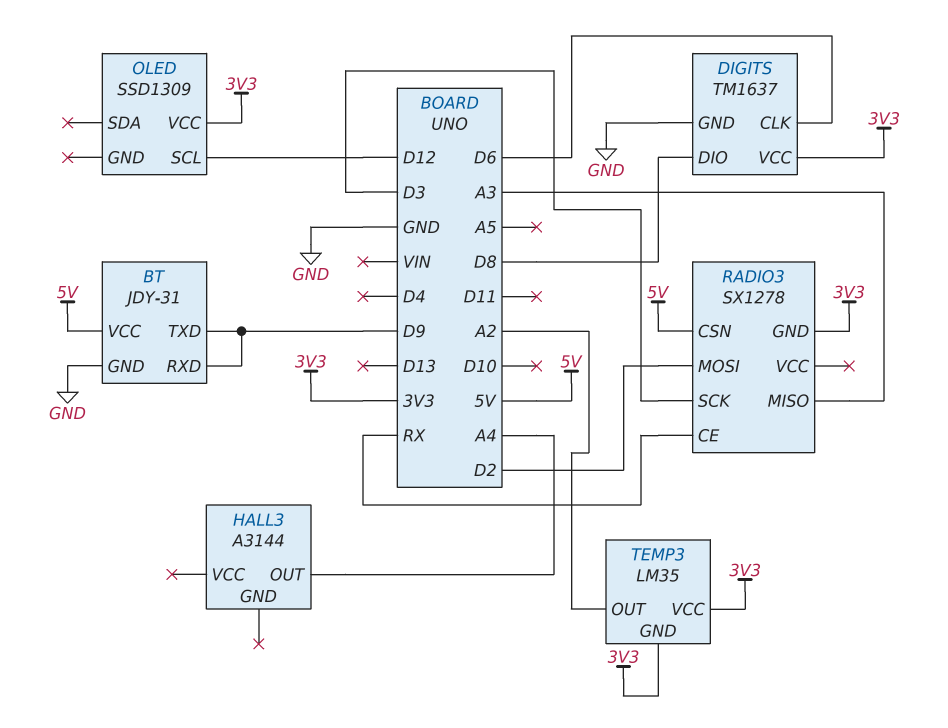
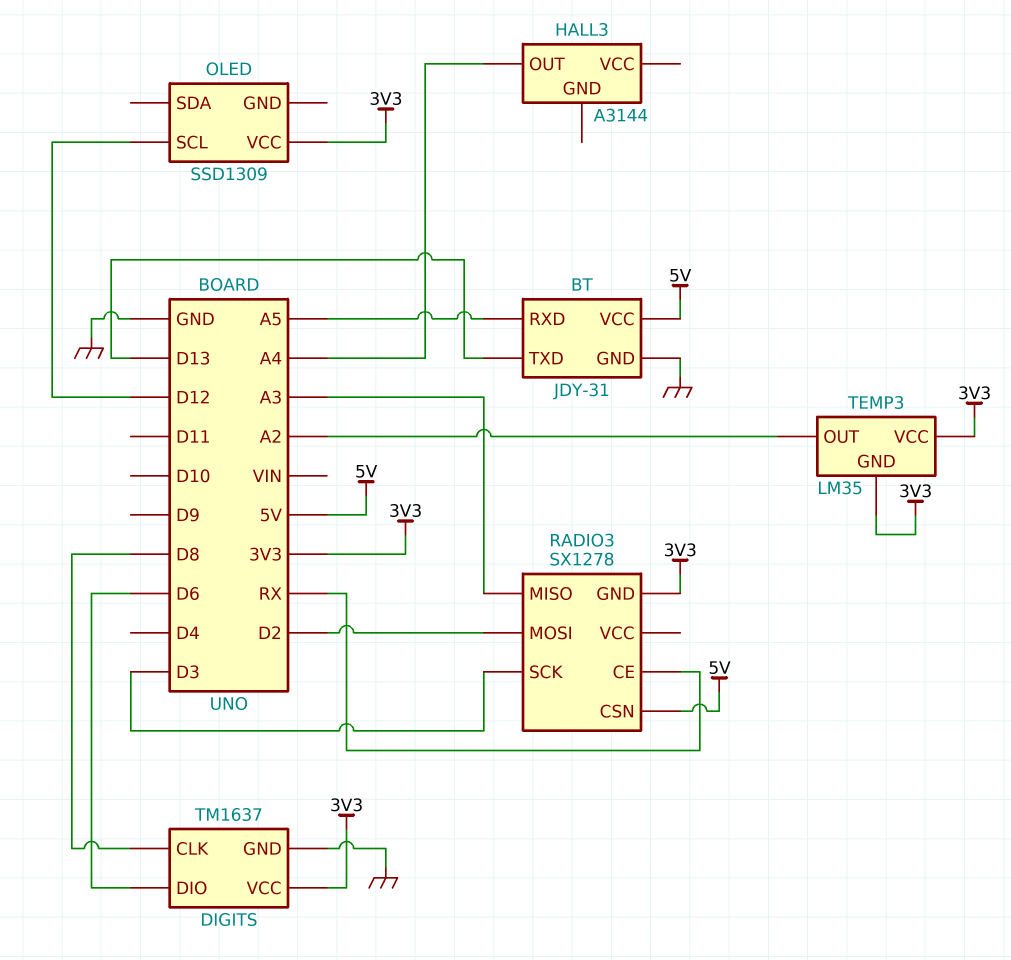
BT pin RXD: D9 -> A5
BT pin TXD: D9 -> D13
DIGITS pin CLK: D6 -> D8
DIGITS pin DIO: D8 -> D6

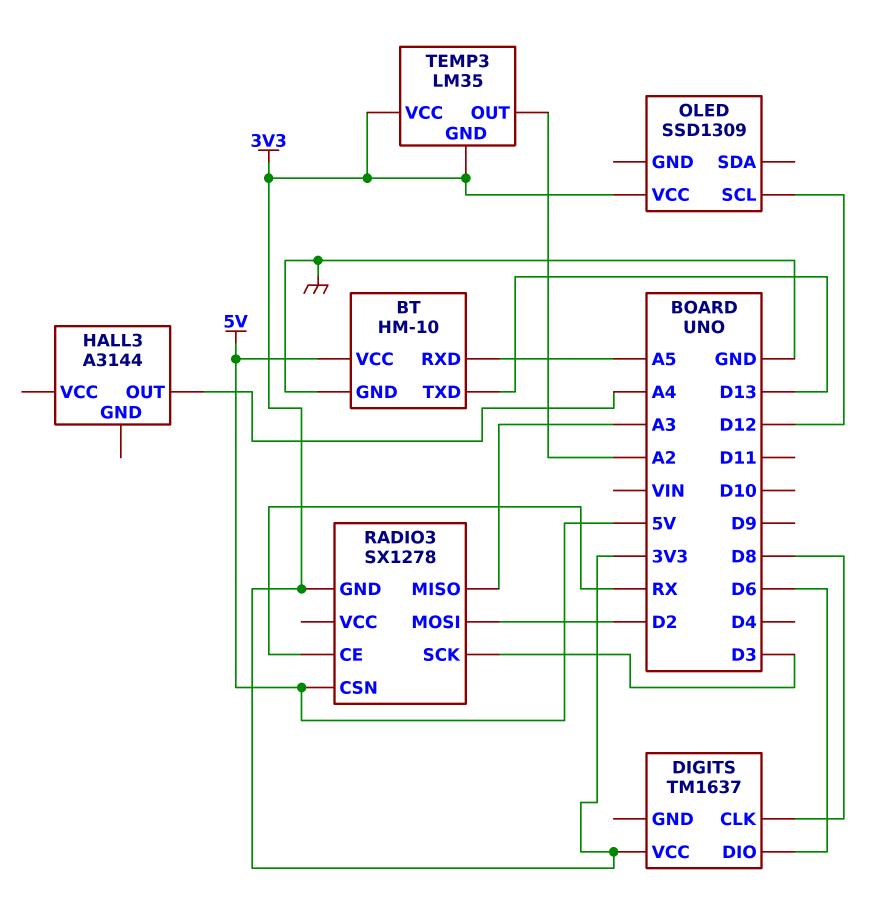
BT: JDY-31 -> HM-10
DIGITS pin GND: GND -> none

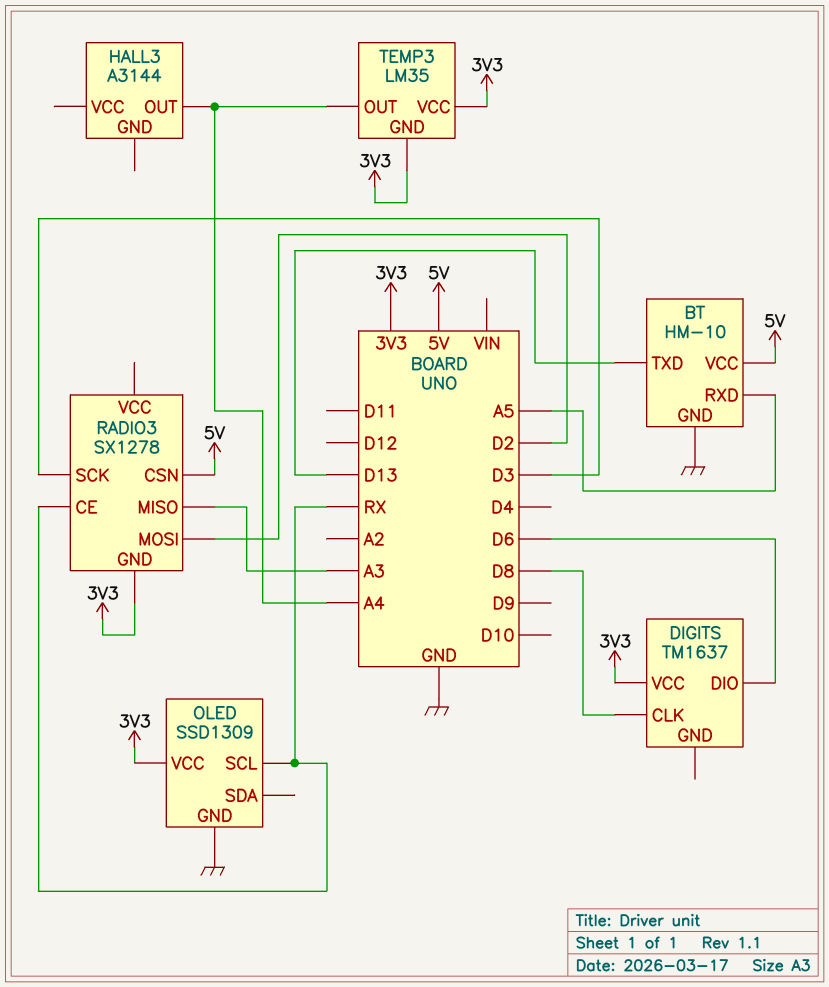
OLED pin GND: none -> GND
OLED pin SCL: D12 -> RX
TEMP3 pin OUT: A2 -> A4

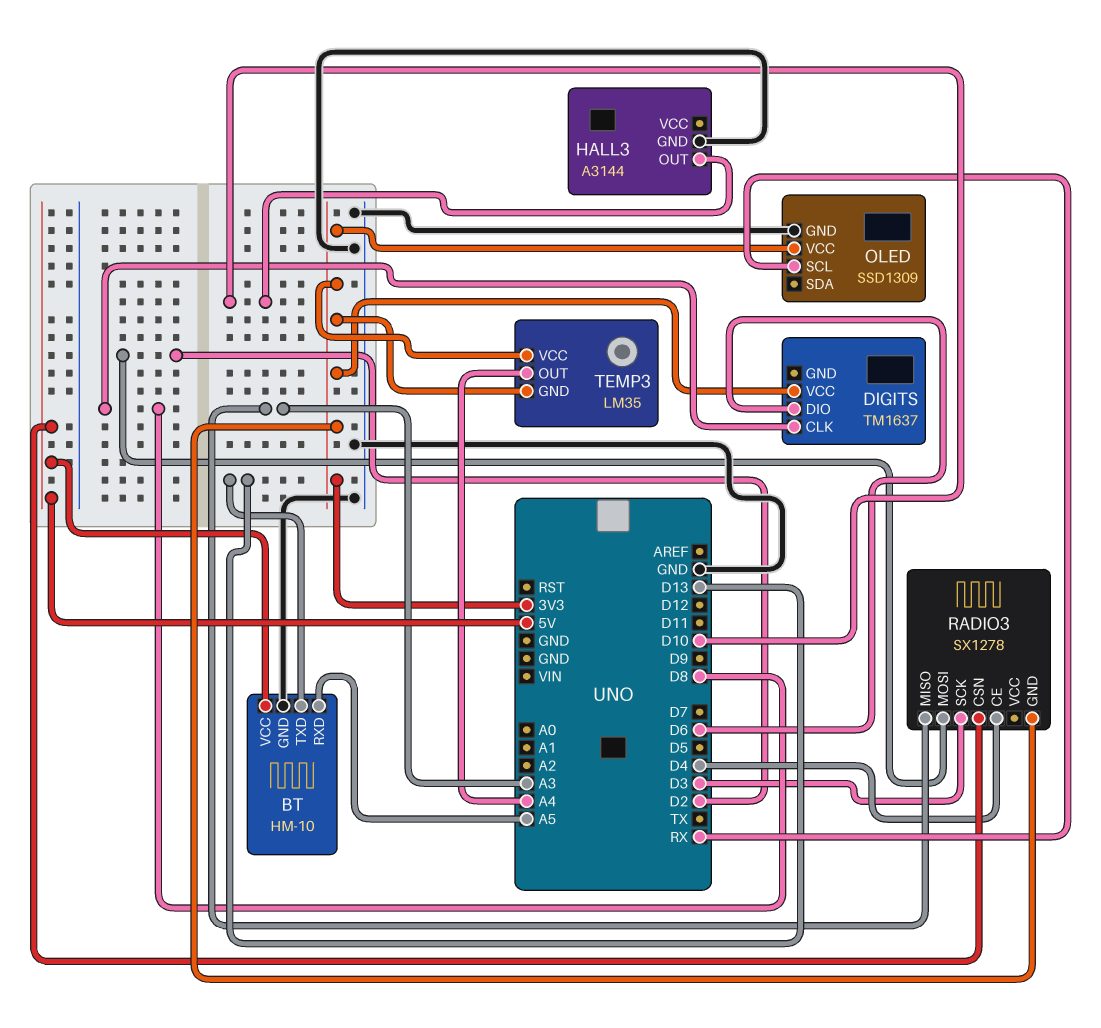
HALL3 pin GND: none -> GND
HALL3 pin OUT: A4 -> D10
RADIO3 pin CE: RX -> D4

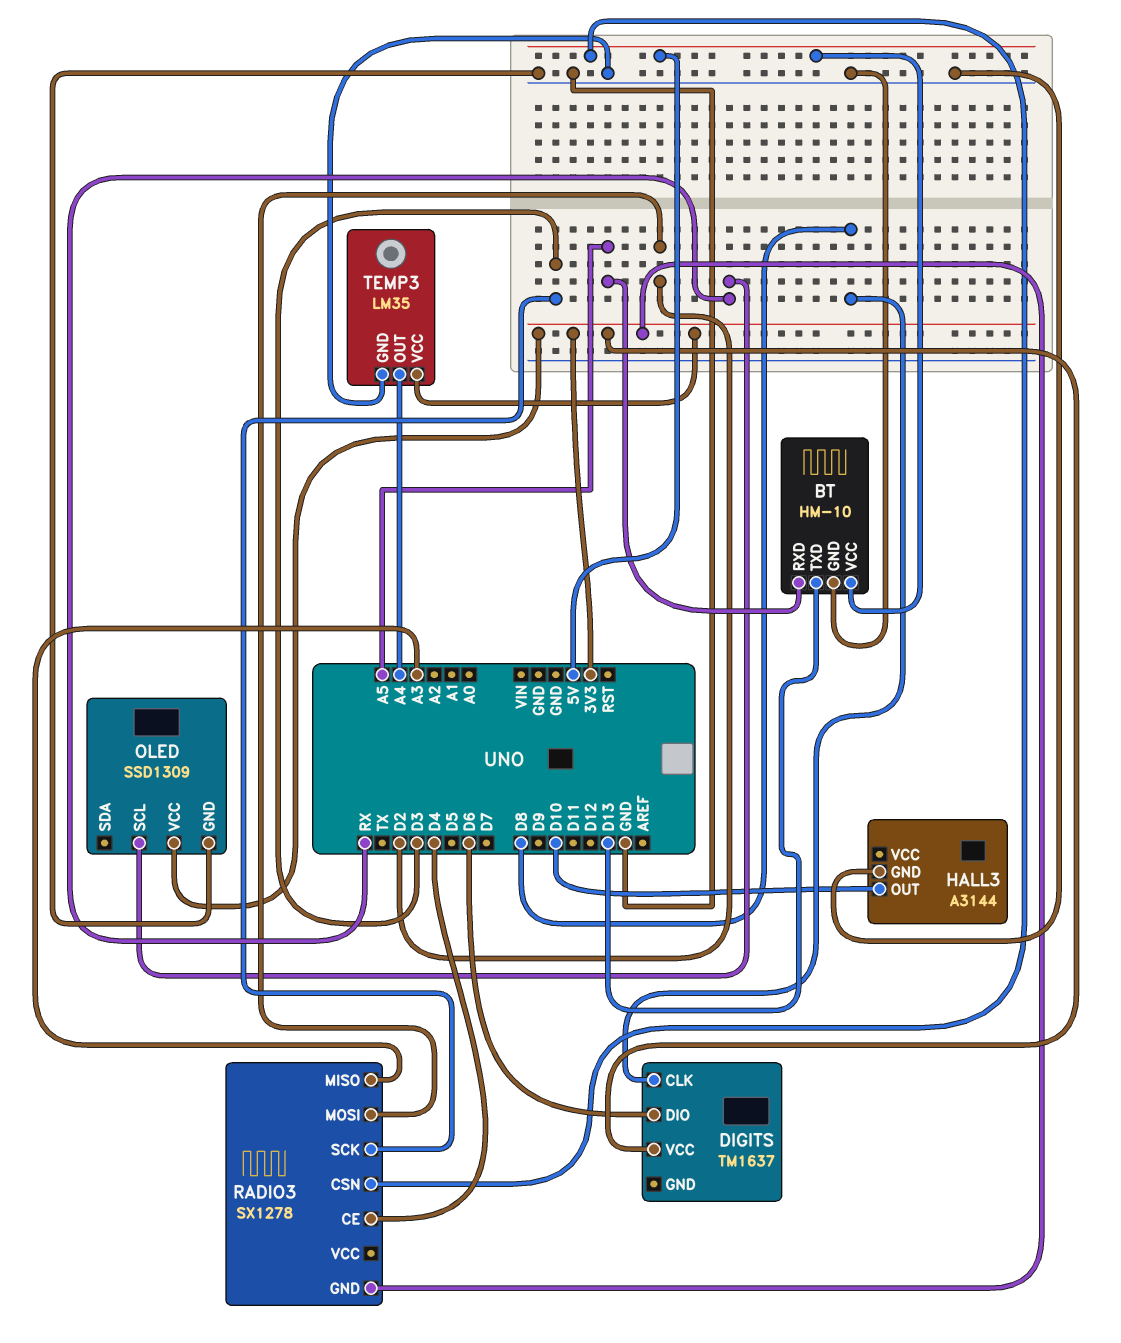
TEMP3 pin GND: 3V3 -> GND

